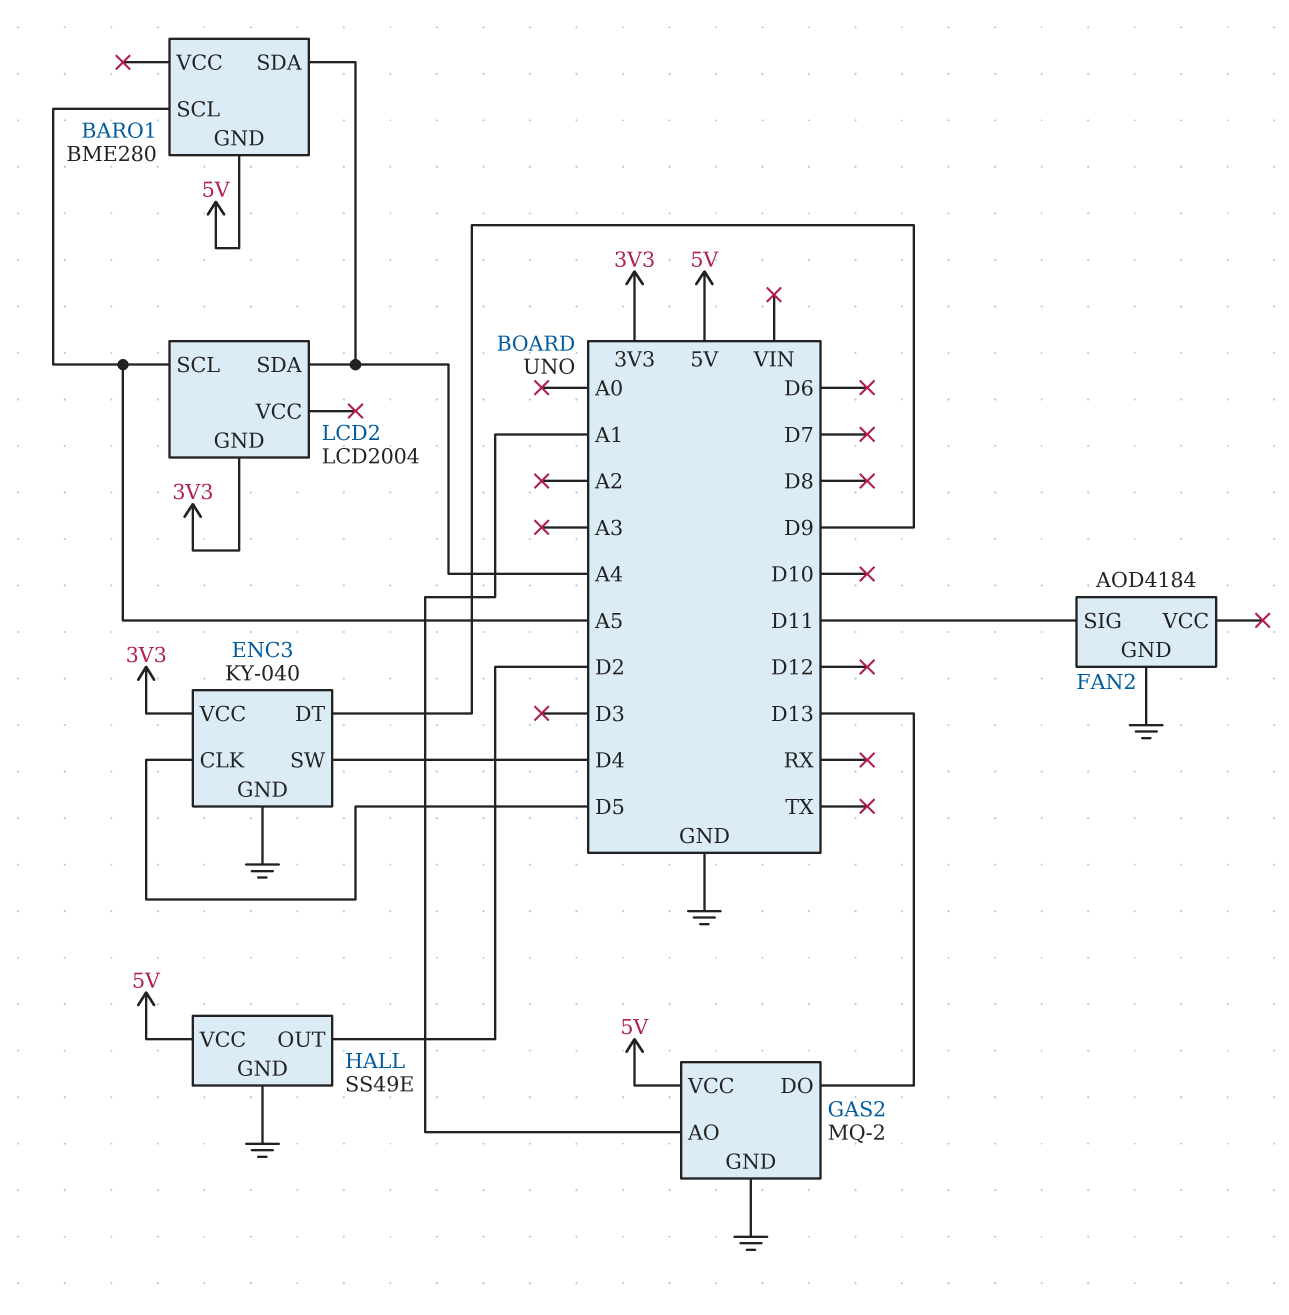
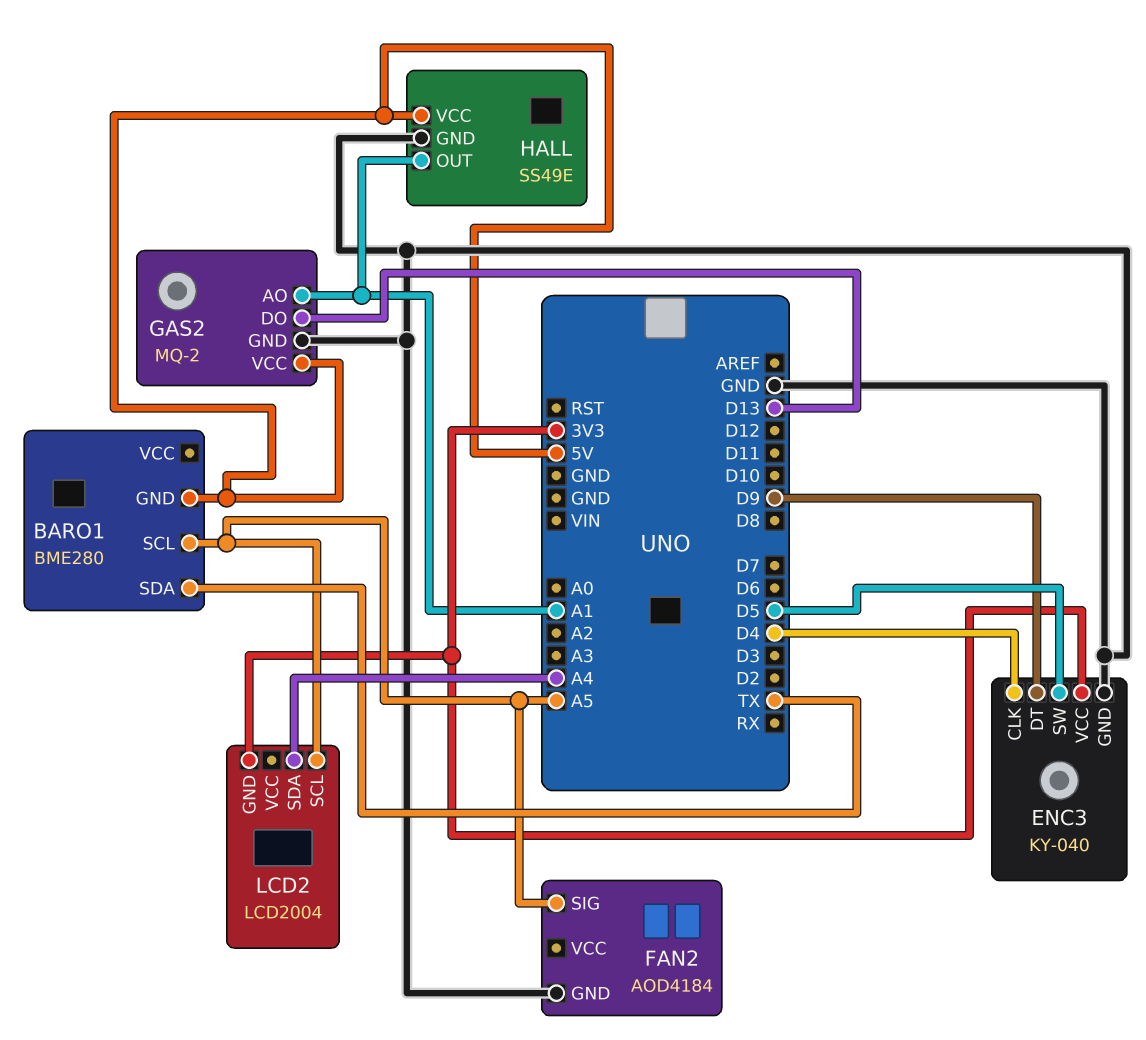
BARO1 pin SDA: A4 -> TX
ENC3 pin CLK: D5 -> D4
ENC3 pin SW: D4 -> D5
FAN2 pin SIG: D11 -> A5
HALL pin OUT: D2 -> A1

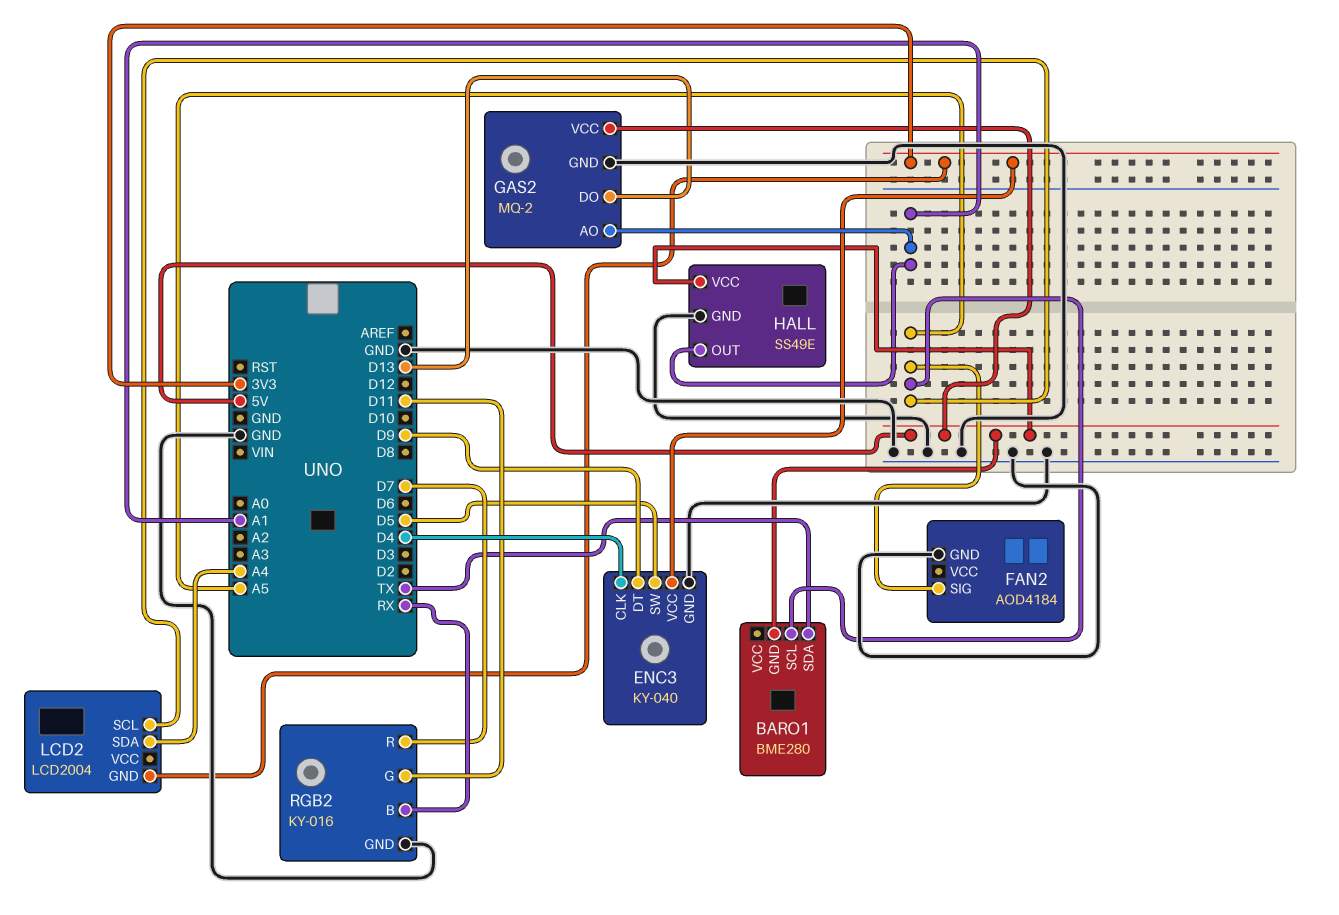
RGB2: none -> KY-016
RGB2 pin B: none -> RX
RGB2 pin G: none -> D11
RGB2 pin GND: none -> GND
RGB2 pin R: none -> D7

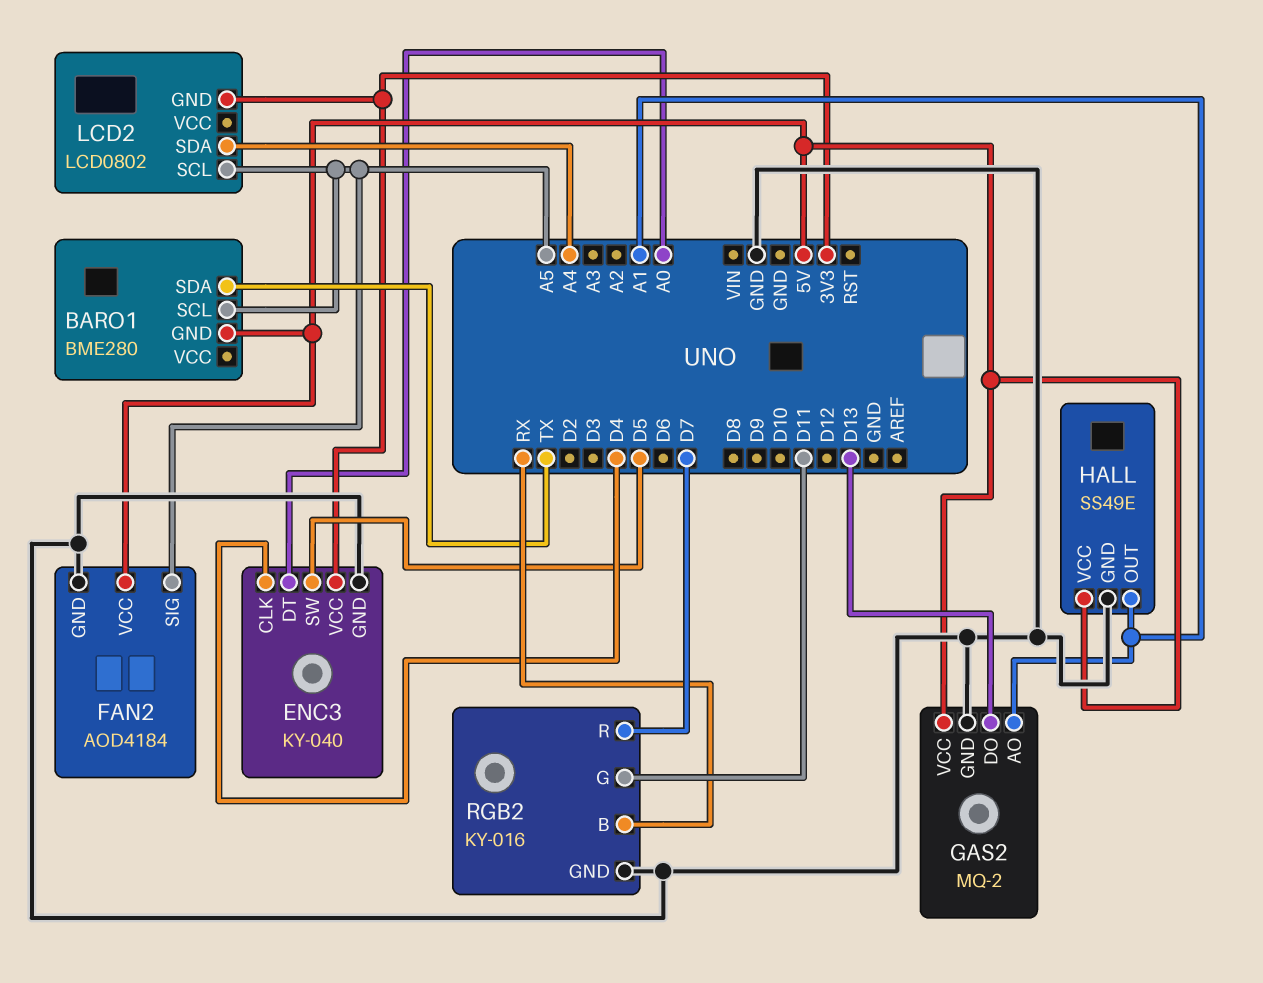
ENC3 pin DT: D9 -> A0
FAN2 pin VCC: none -> 5V
LCD2: LCD2004 -> LCD0802

